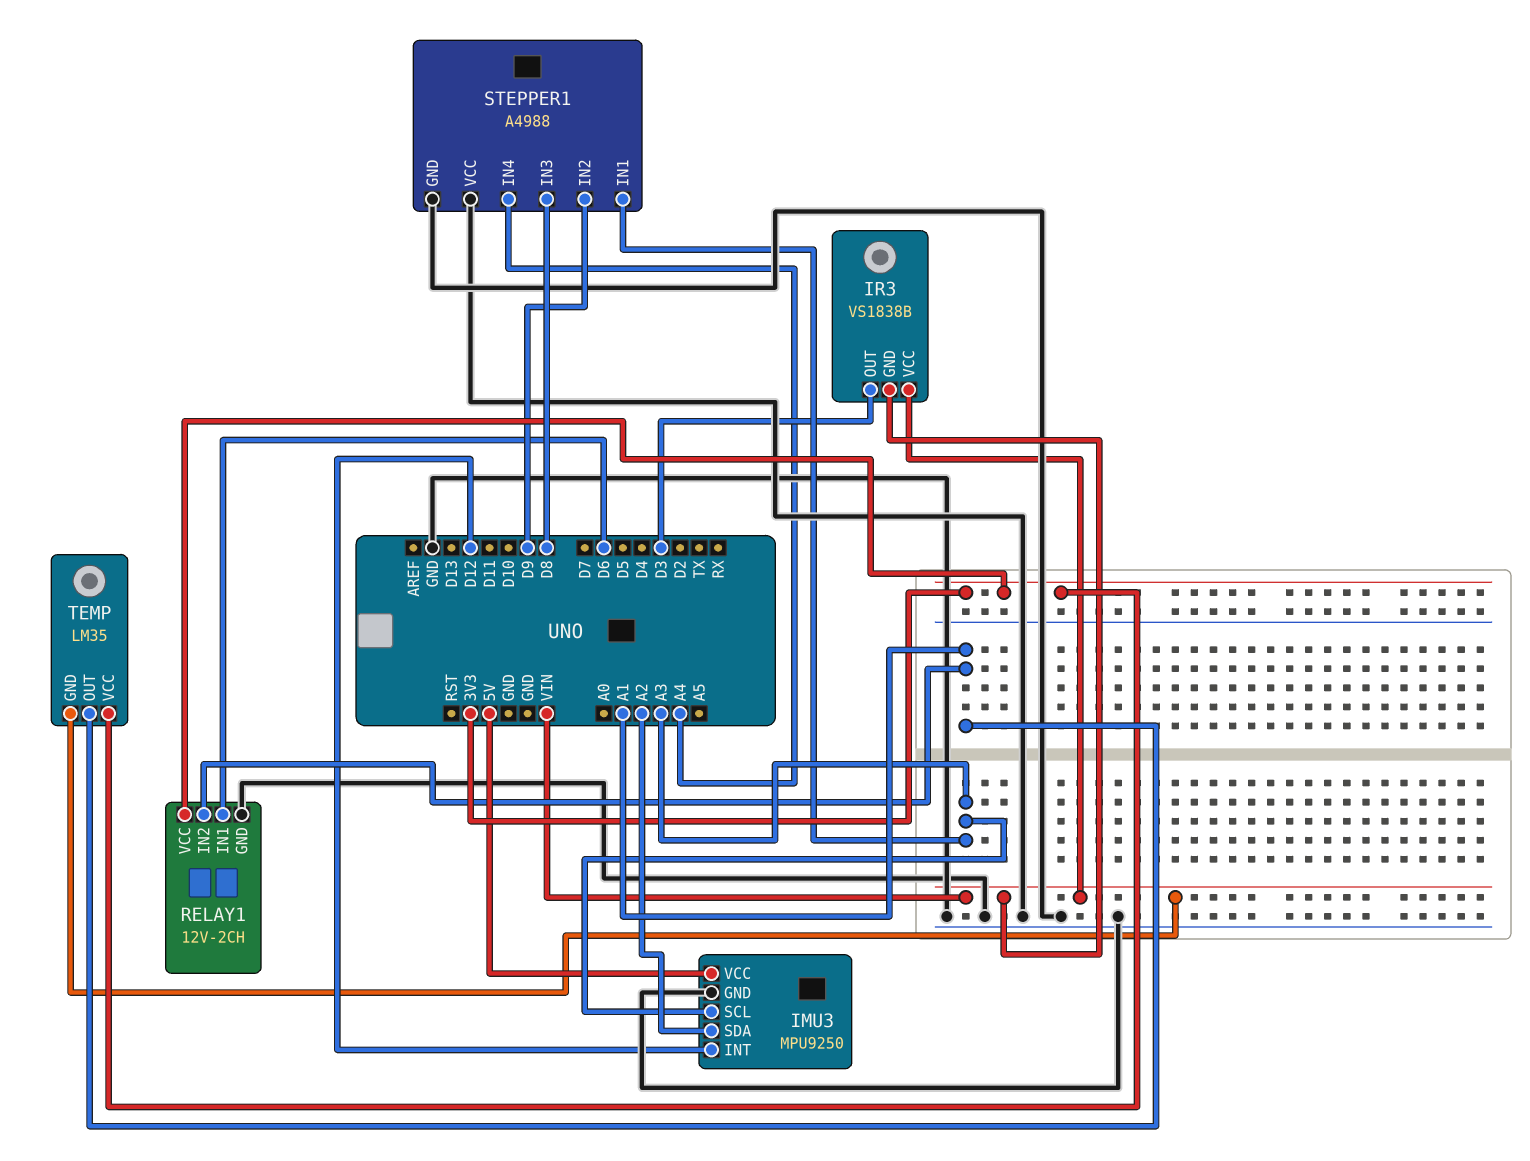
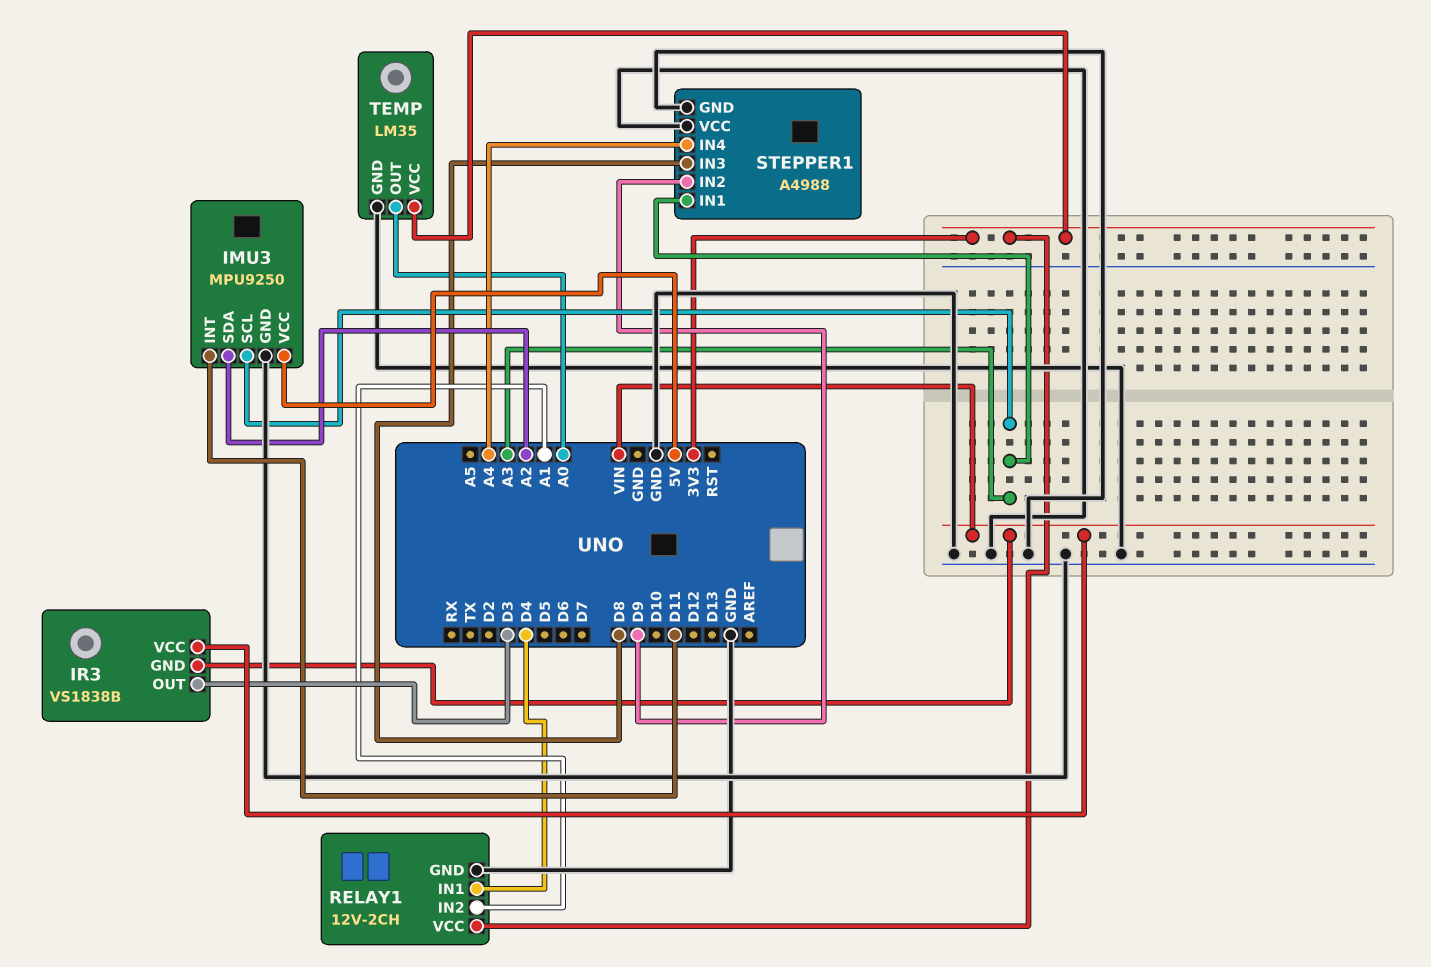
IMU3 pin INT: D12 -> D11
RELAY1 pin IN1: D6 -> D4
TEMP pin GND: VIN -> GND
TEMP pin OUT: A1 -> A0

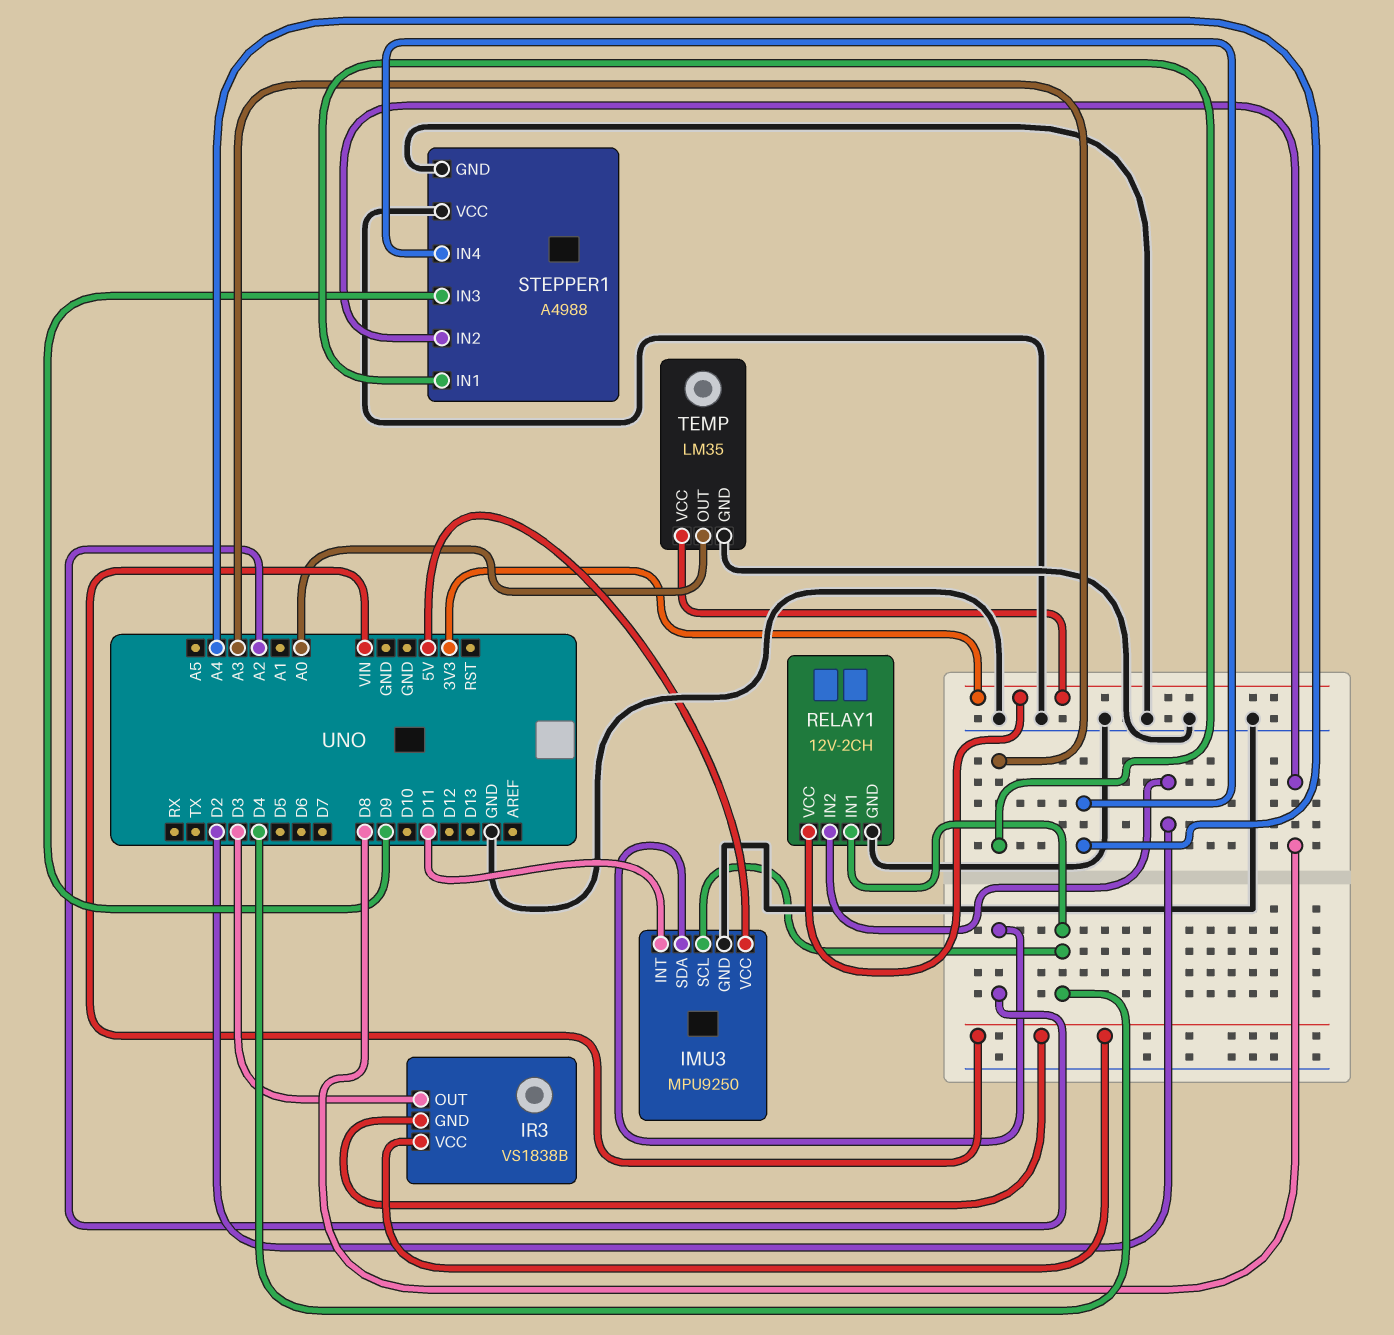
IMU3 pin SCL: A3 -> D4
RELAY1 pin IN2: A1 -> D2
STEPPER1 pin IN2: D9 -> D8
STEPPER1 pin IN3: D8 -> D9

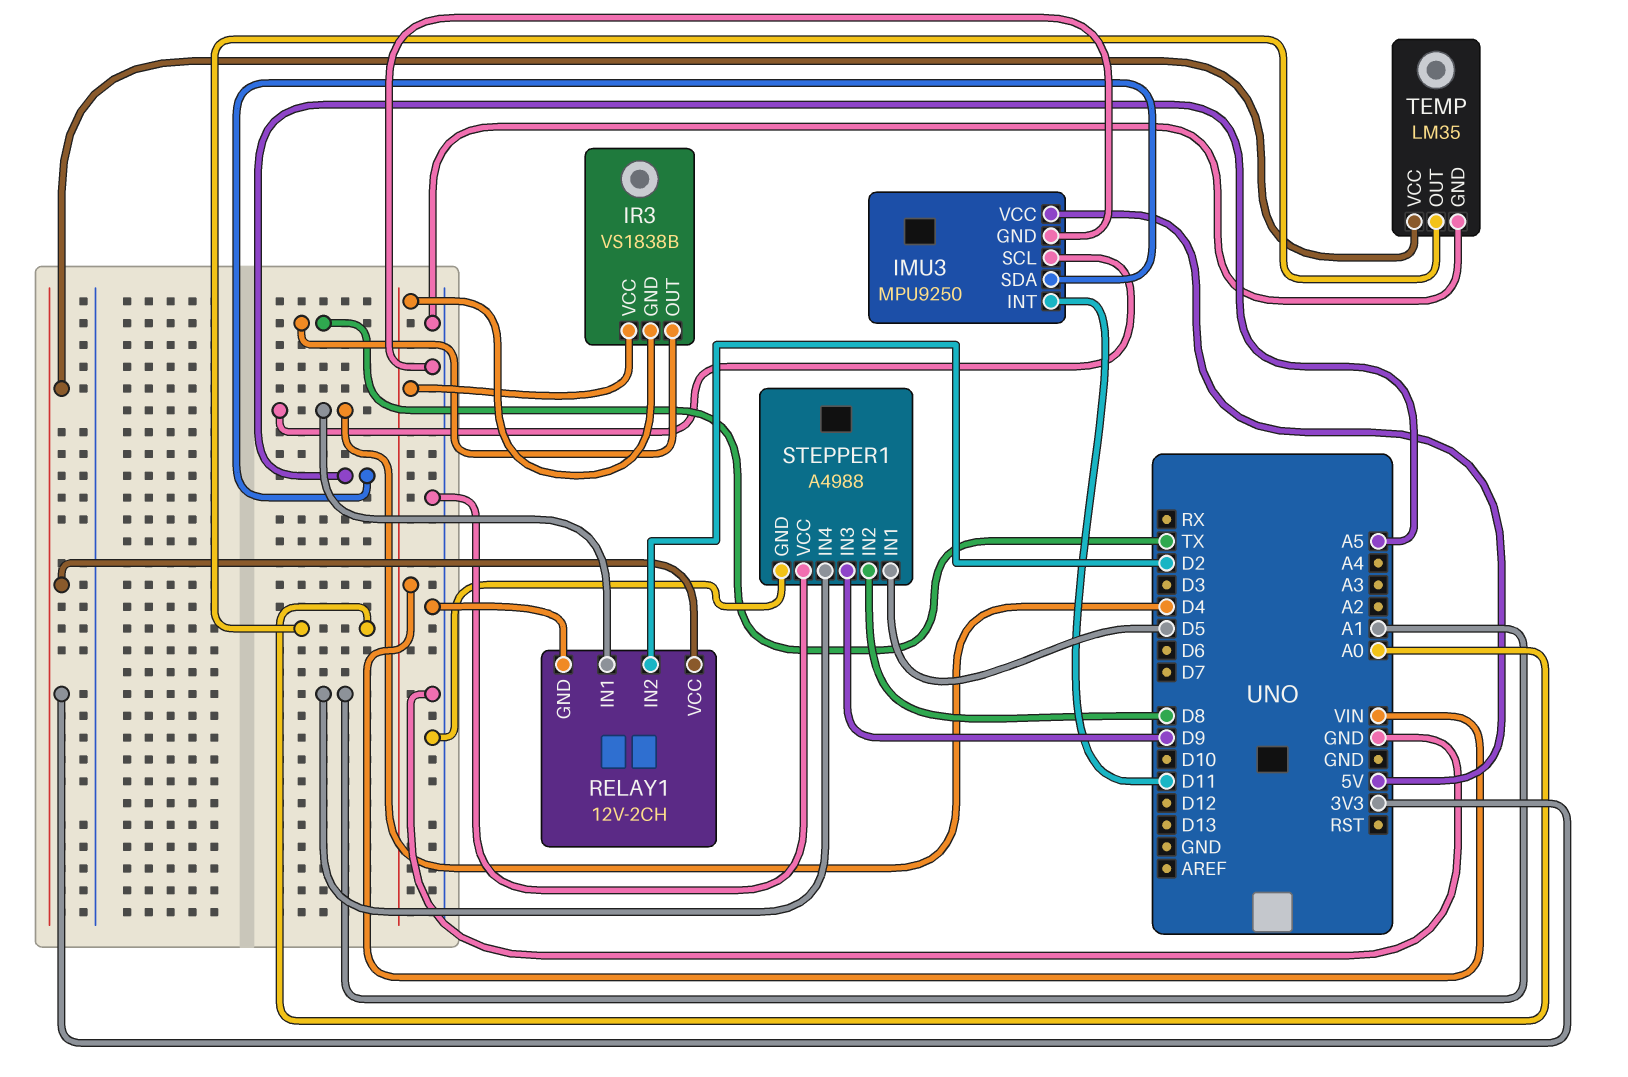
IMU3 pin SDA: A2 -> A5
IR3 pin OUT: D3 -> TX
STEPPER1 pin IN1: A3 -> D5
STEPPER1 pin IN4: A4 -> A1

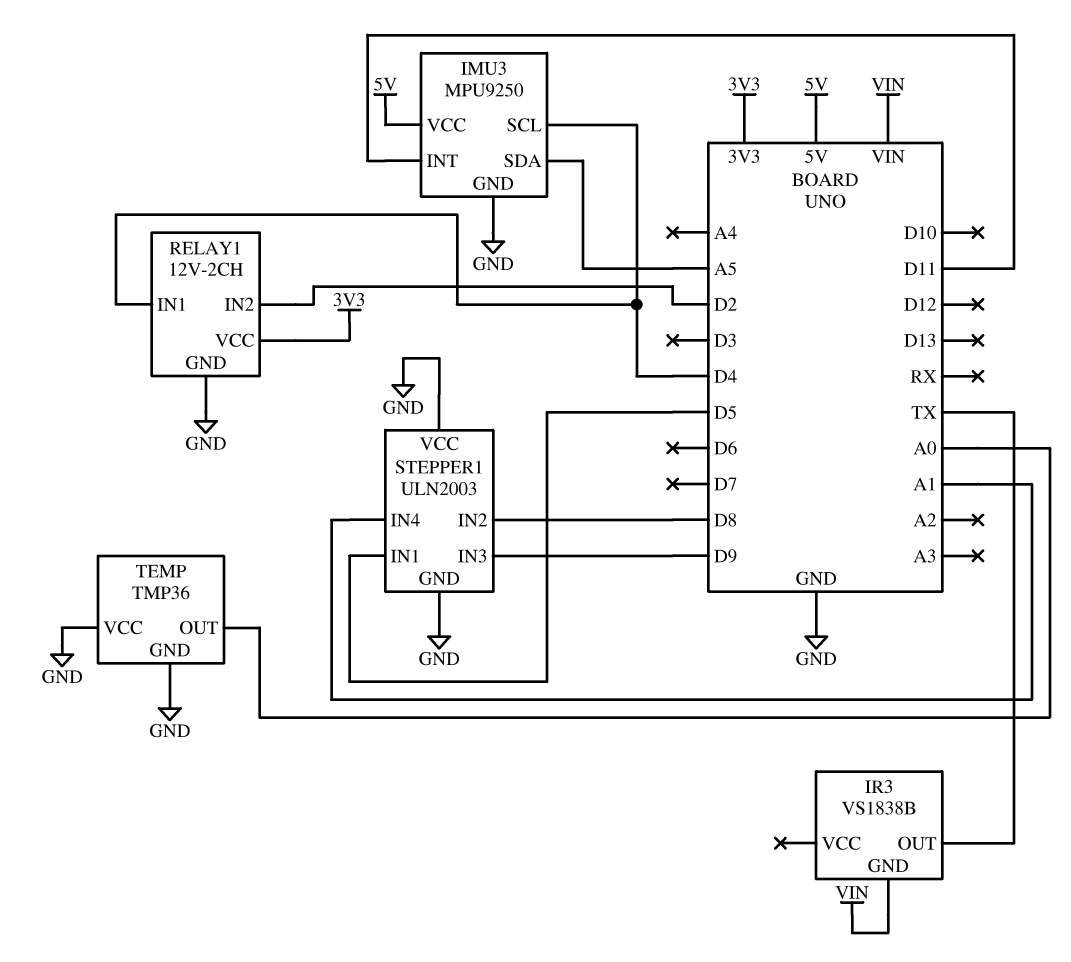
IR3 pin VCC: VIN -> none
STEPPER1: A4988 -> ULN2003
TEMP: LM35 -> TMP36
TEMP pin VCC: 3V3 -> GND

